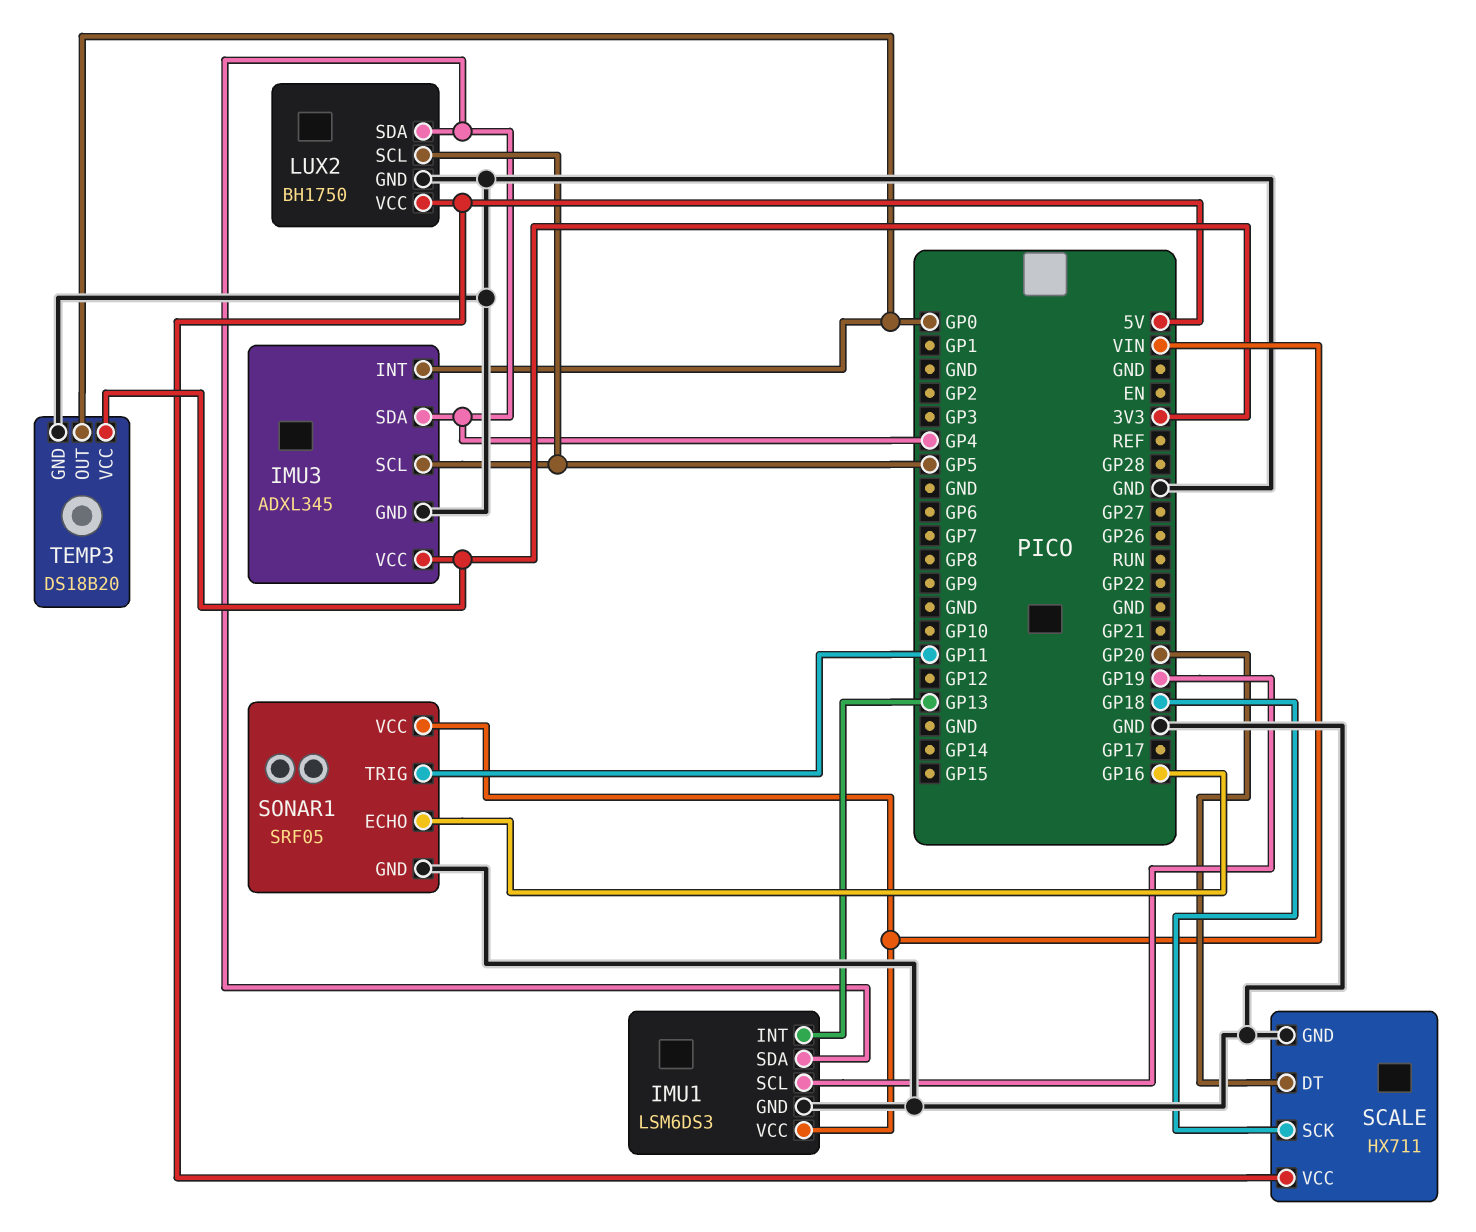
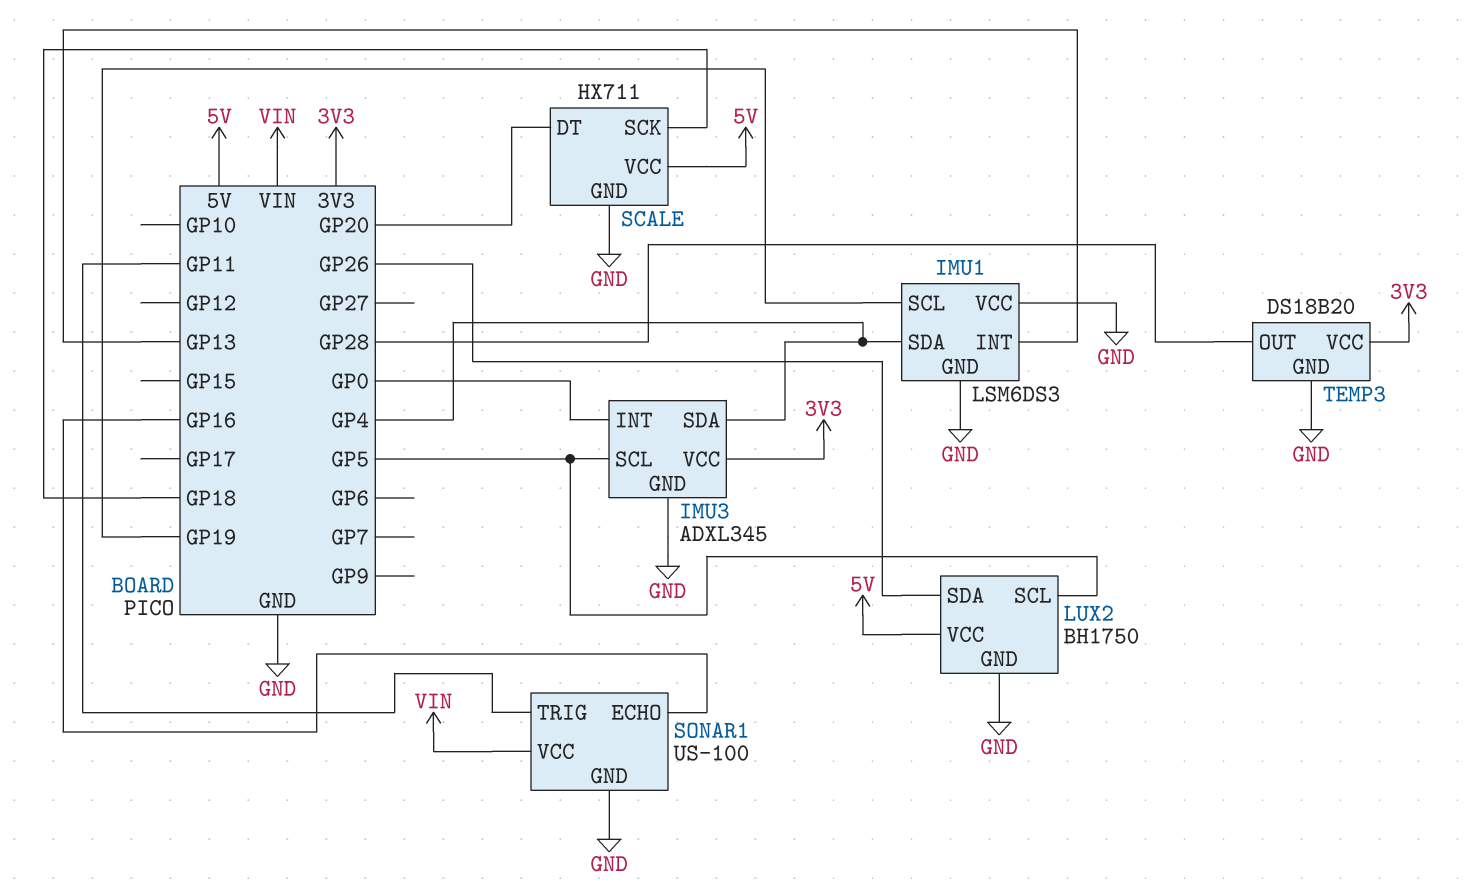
IMU1 pin VCC: VIN -> GND
LUX2 pin SDA: GP4 -> GP26
SONAR1: SRF05 -> US-100
TEMP3 pin OUT: GP0 -> GP28

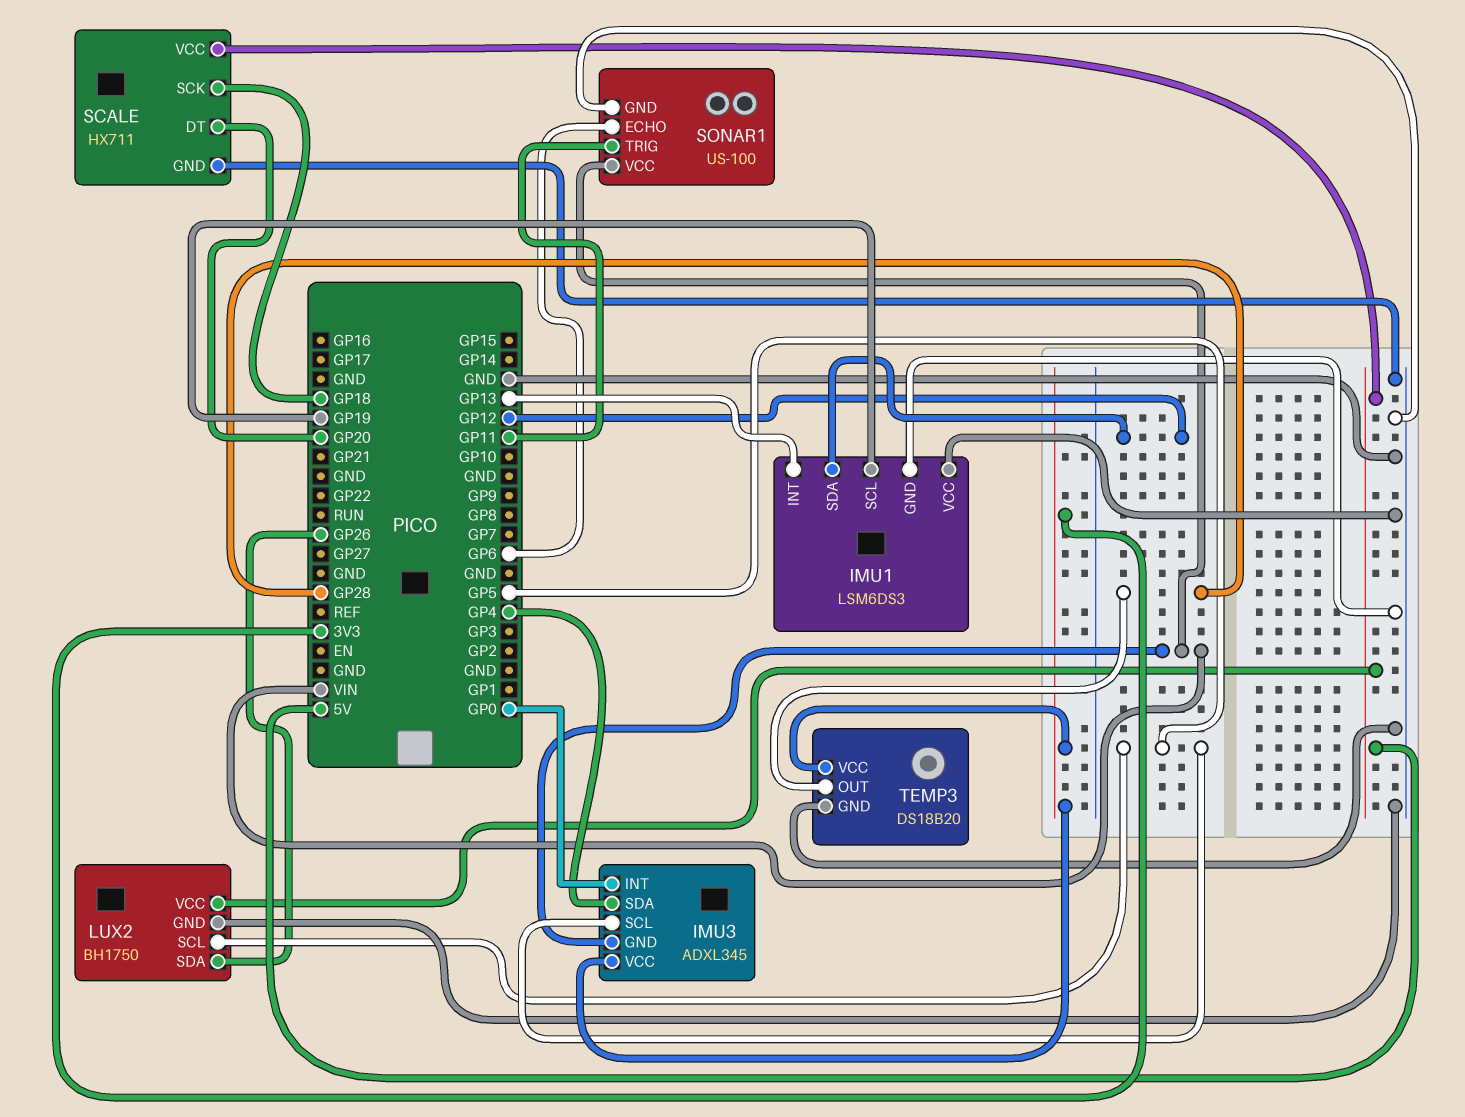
IMU1 pin SDA: GP4 -> GP12
IMU3 pin GND: GND -> VIN
SONAR1 pin ECHO: GP16 -> GP6

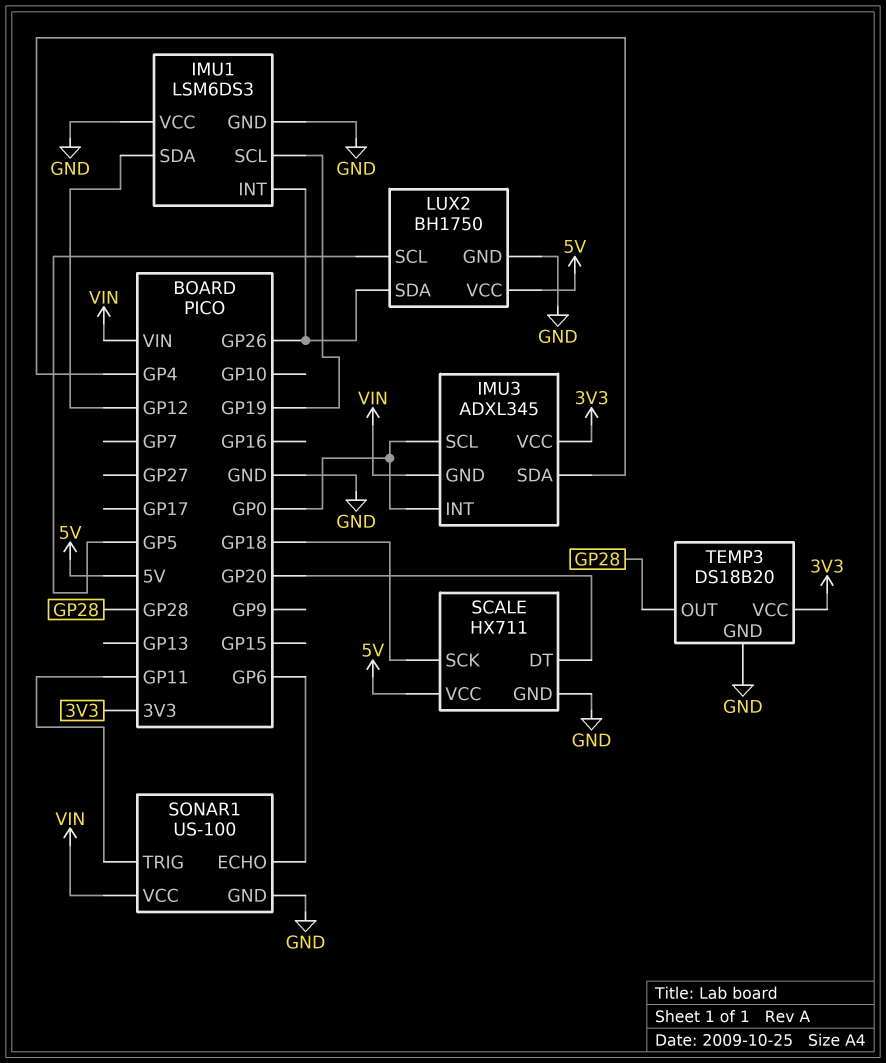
IMU1 pin INT: GP13 -> GP26
IMU3 pin SCL: GP5 -> GP0

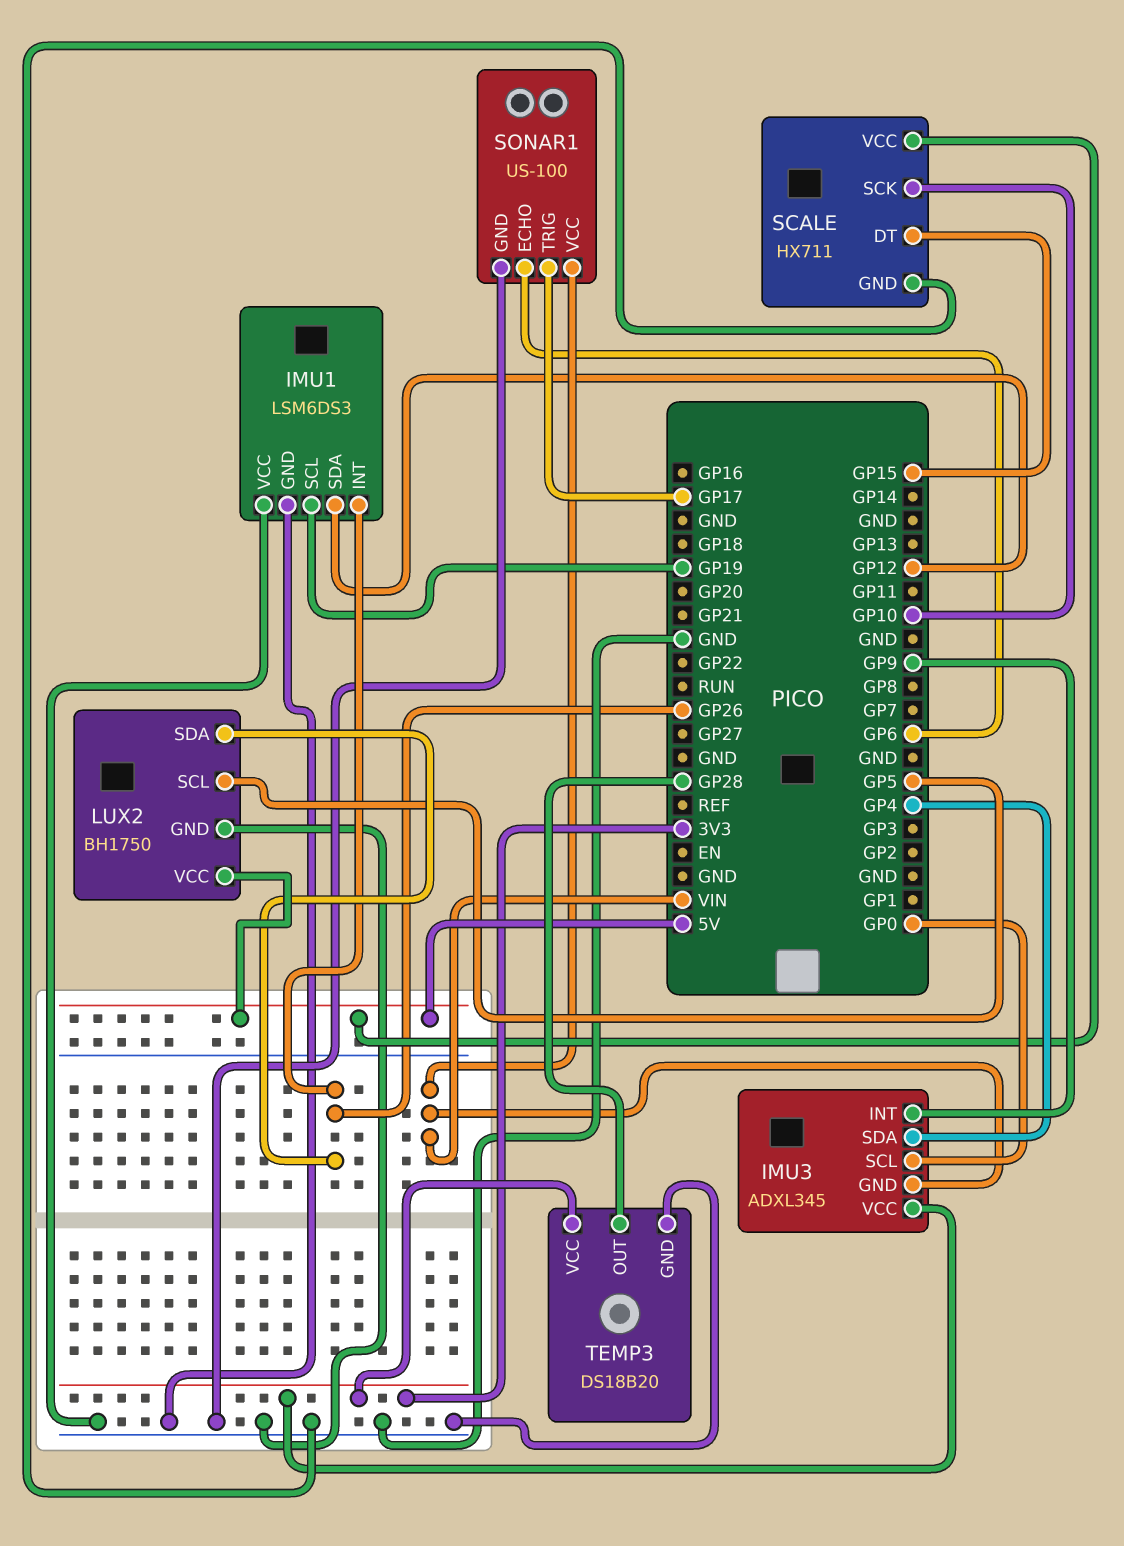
IMU3 pin INT: GP0 -> GP9
SCALE pin DT: GP20 -> GP15
SCALE pin SCK: GP18 -> GP10
SONAR1 pin TRIG: GP11 -> GP17

